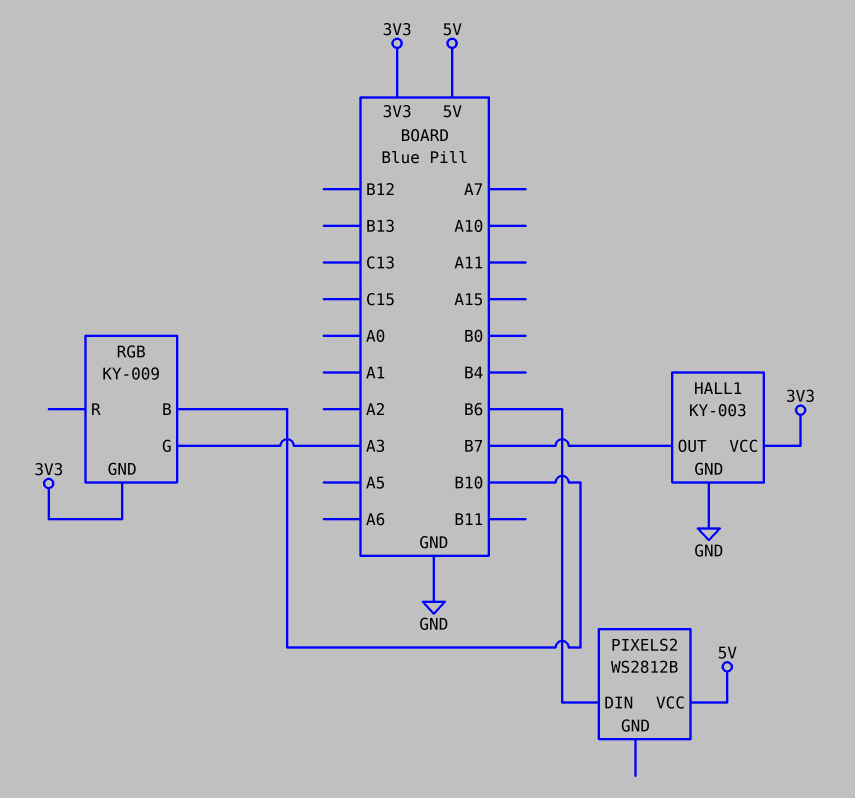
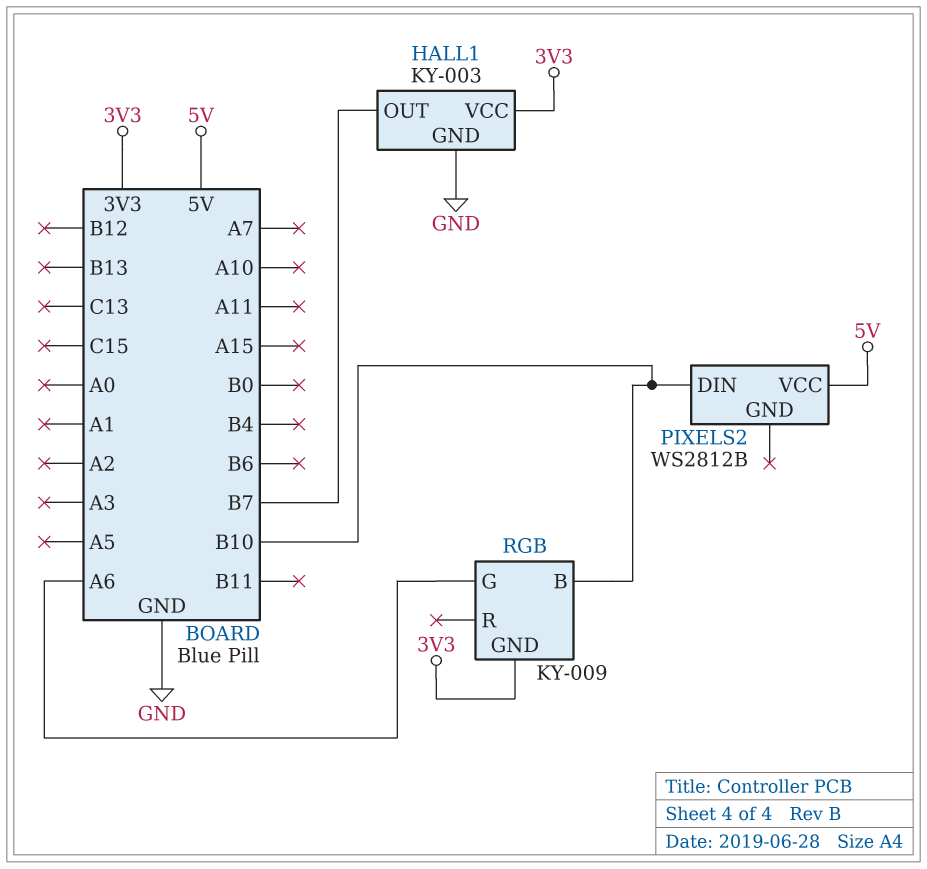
PIXELS2 pin DIN: B6 -> B10
RGB pin G: A3 -> A6

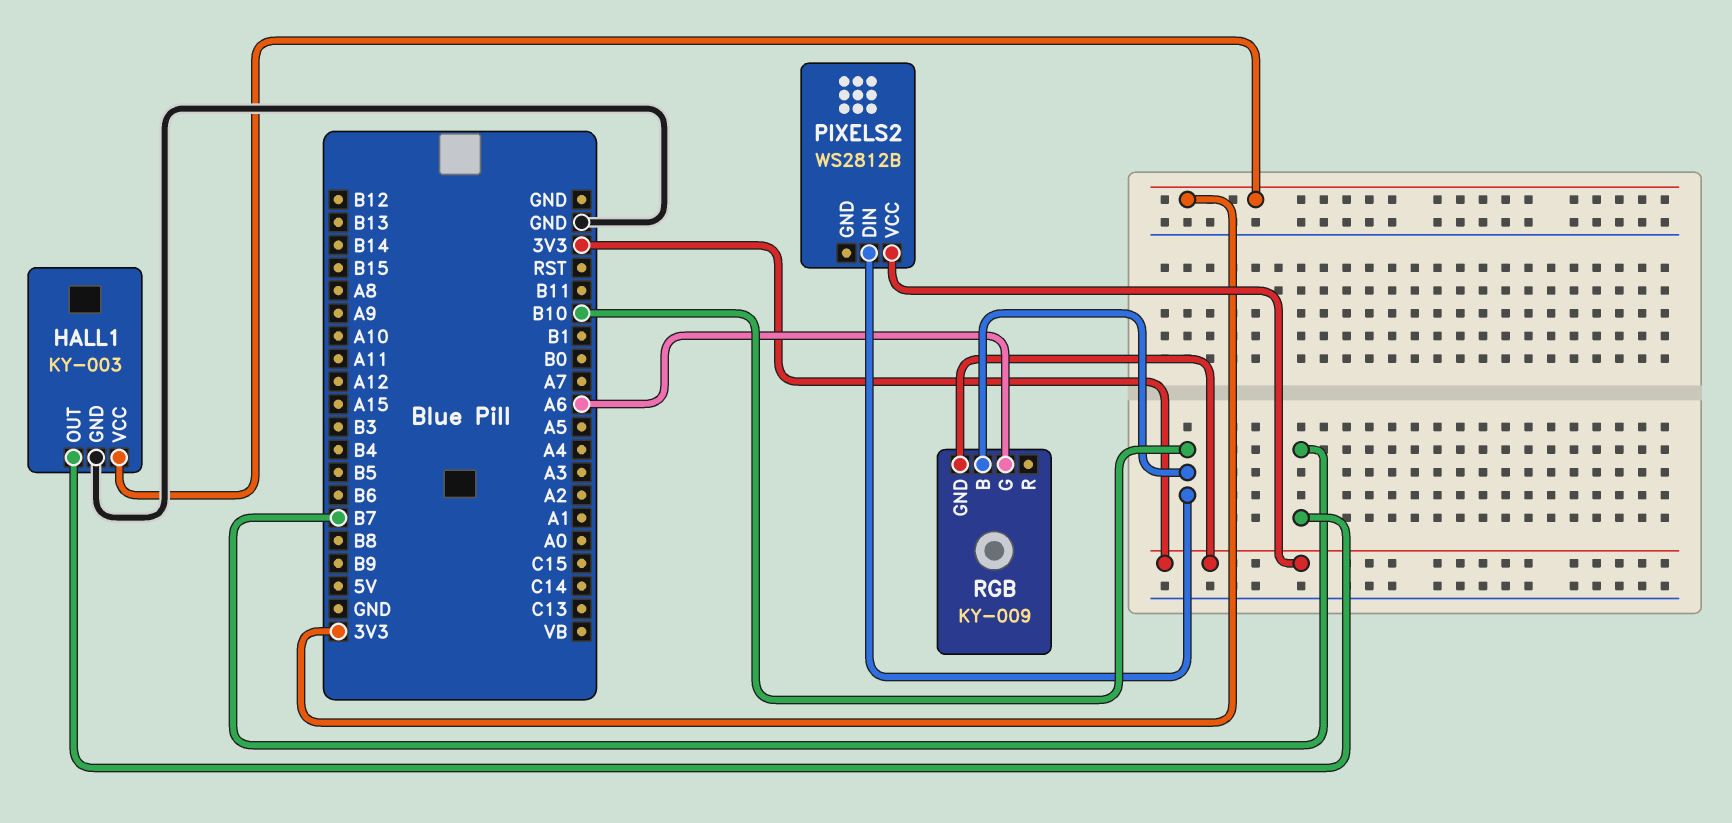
PIXELS2 pin VCC: 5V -> 3V3

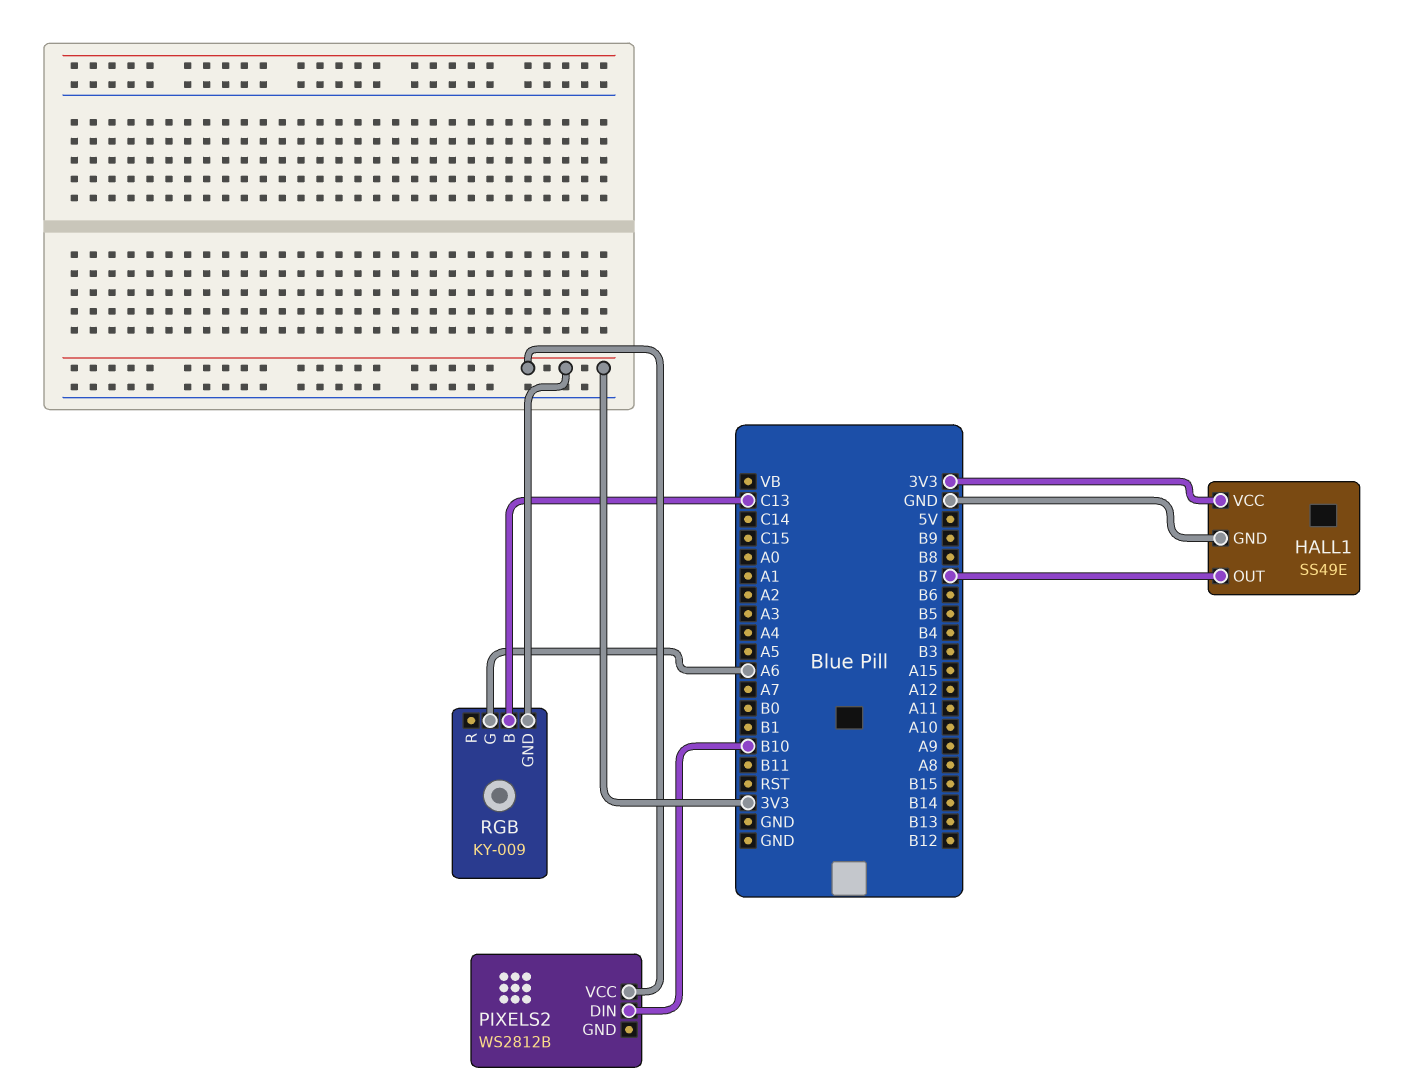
HALL1: KY-003 -> SS49E
RGB pin B: B10 -> C13

